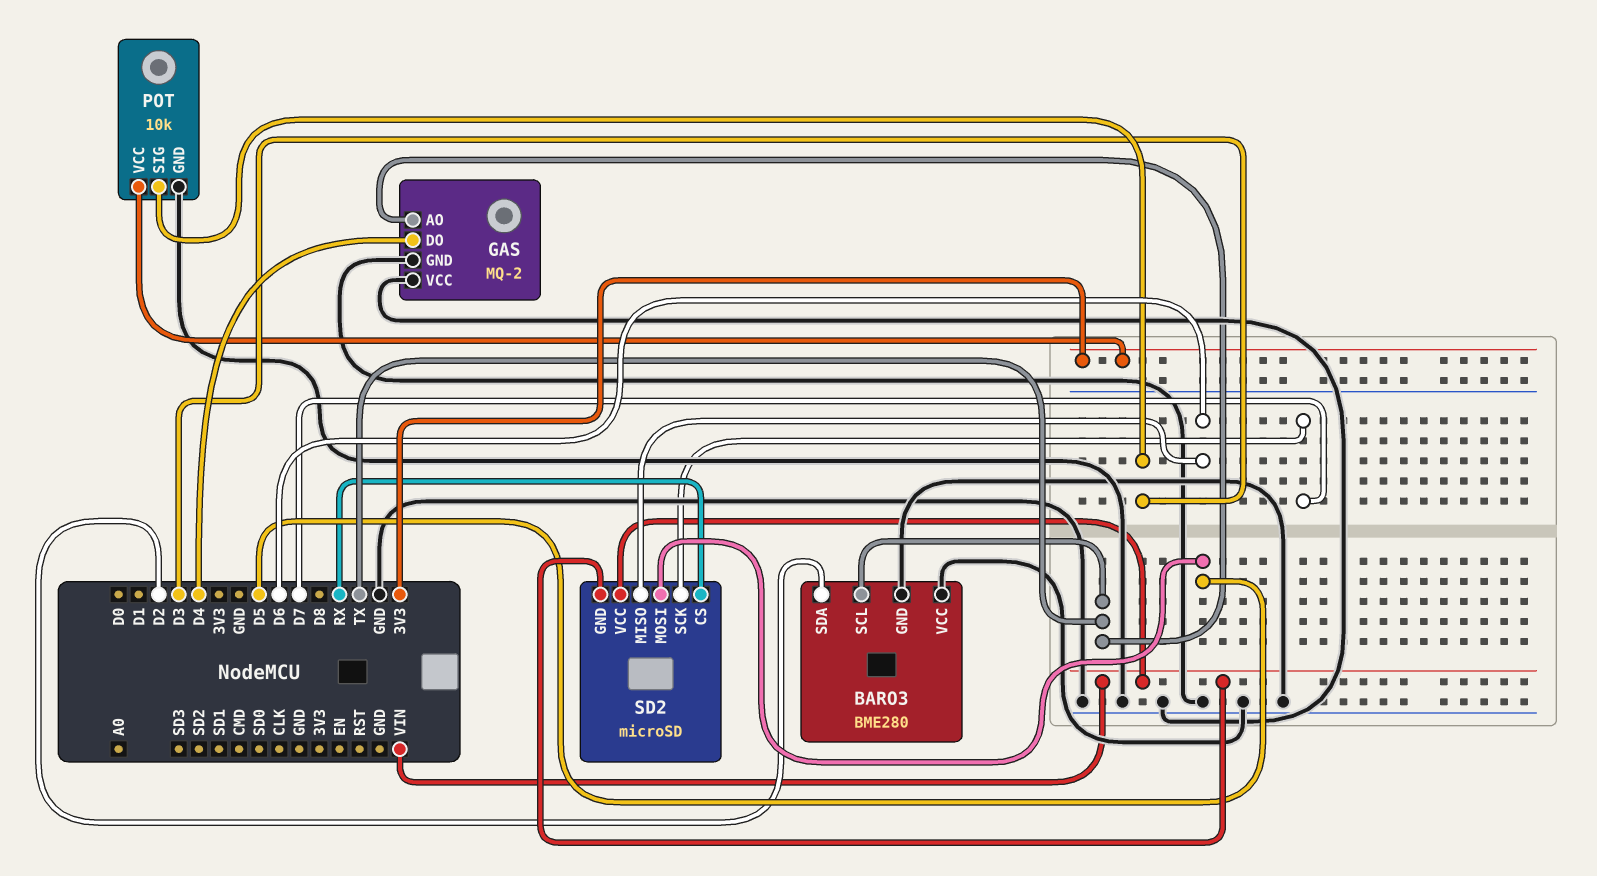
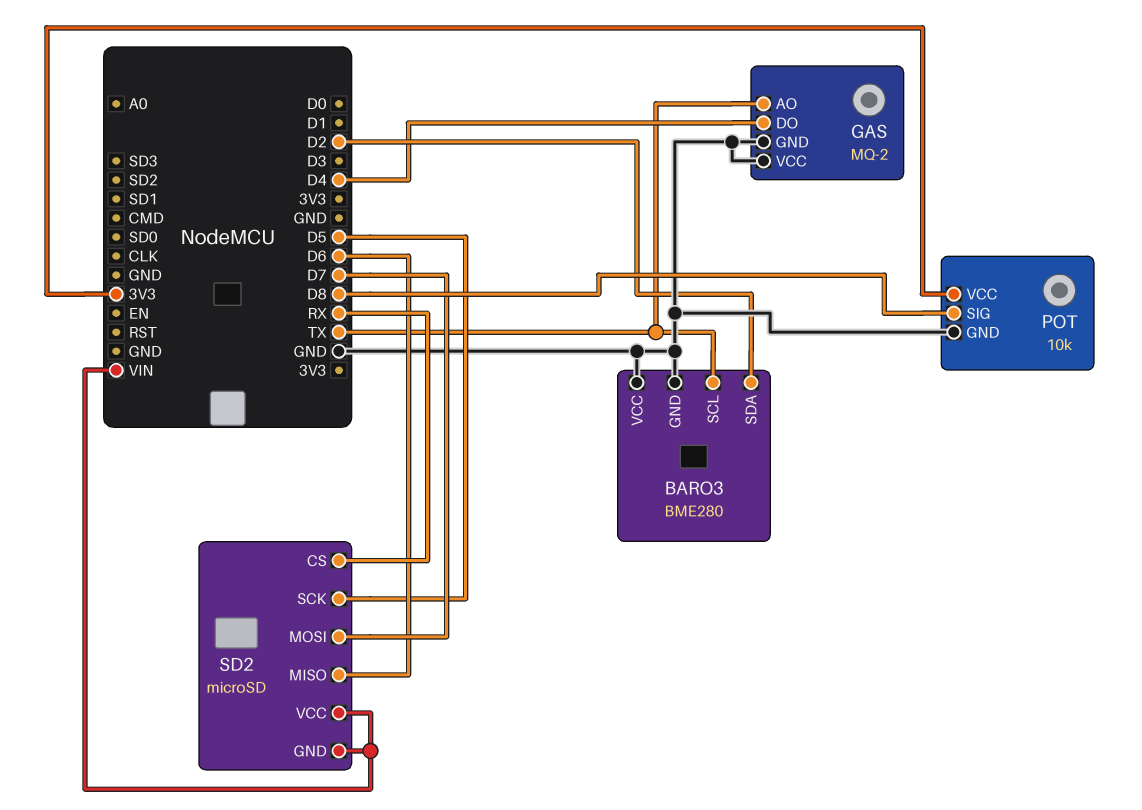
POT pin SIG: D3 -> D8
SD2 pin MOSI: D5 -> D7
SD2 pin SCK: D7 -> D5

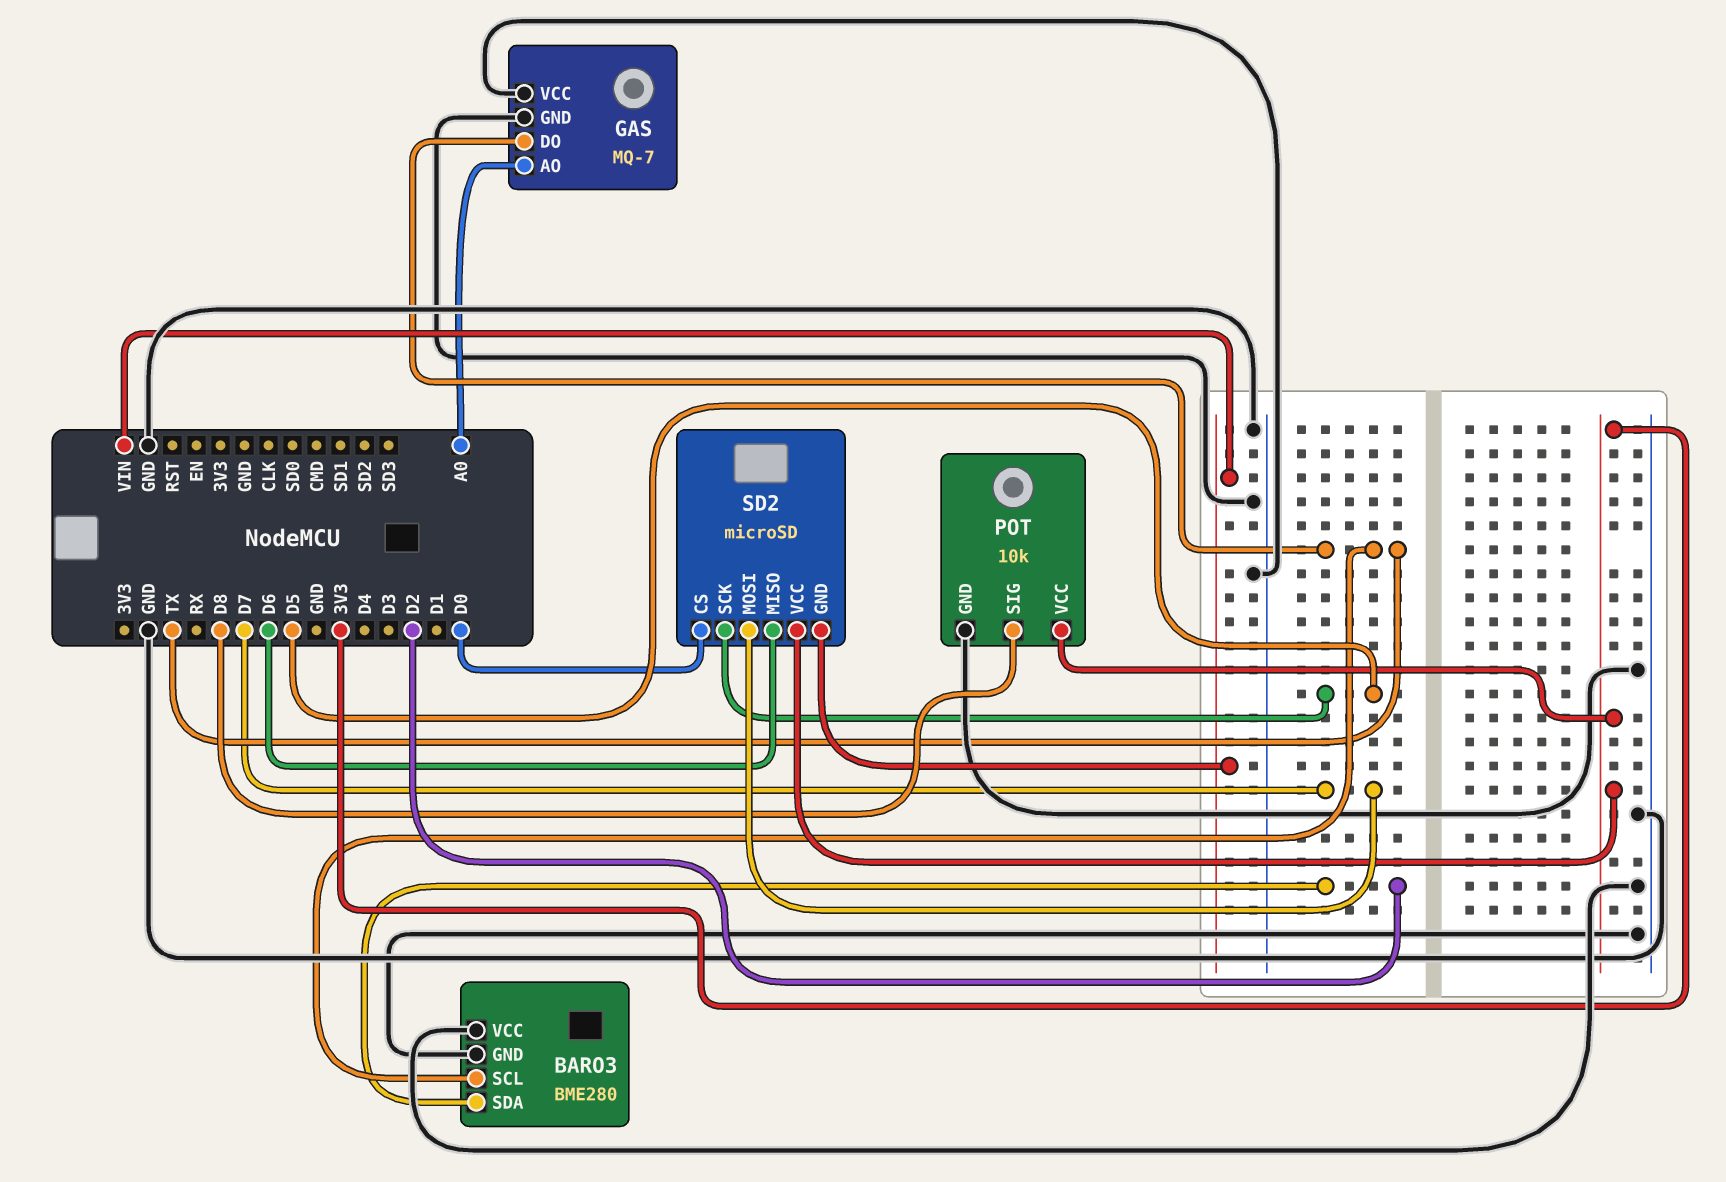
GAS: MQ-2 -> MQ-7
GAS pin AO: TX -> A0
GAS pin DO: D4 -> TX
SD2 pin CS: RX -> D0
SD2 pin VCC: VIN -> 3V3

